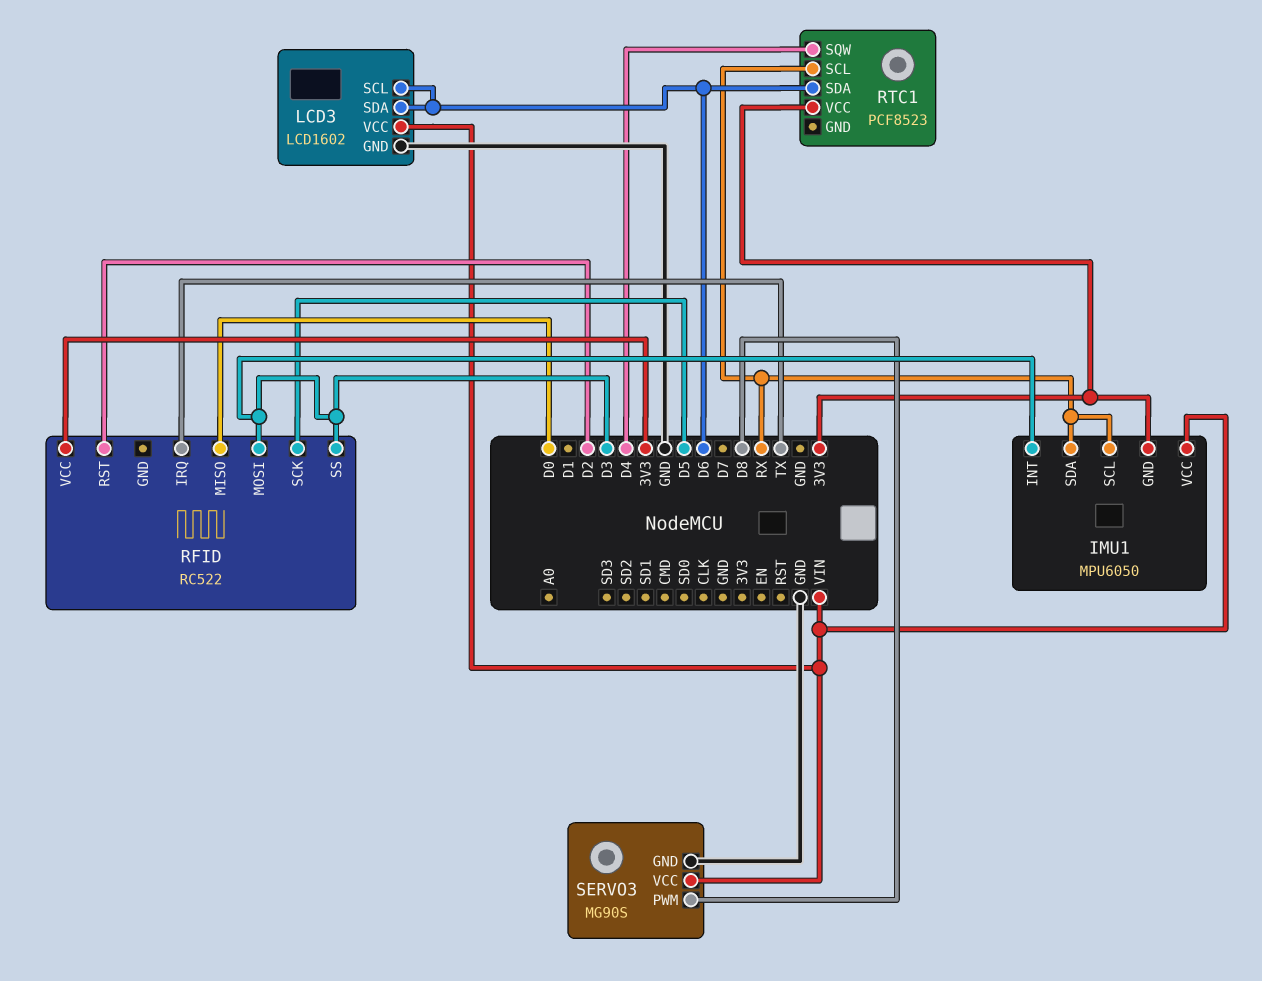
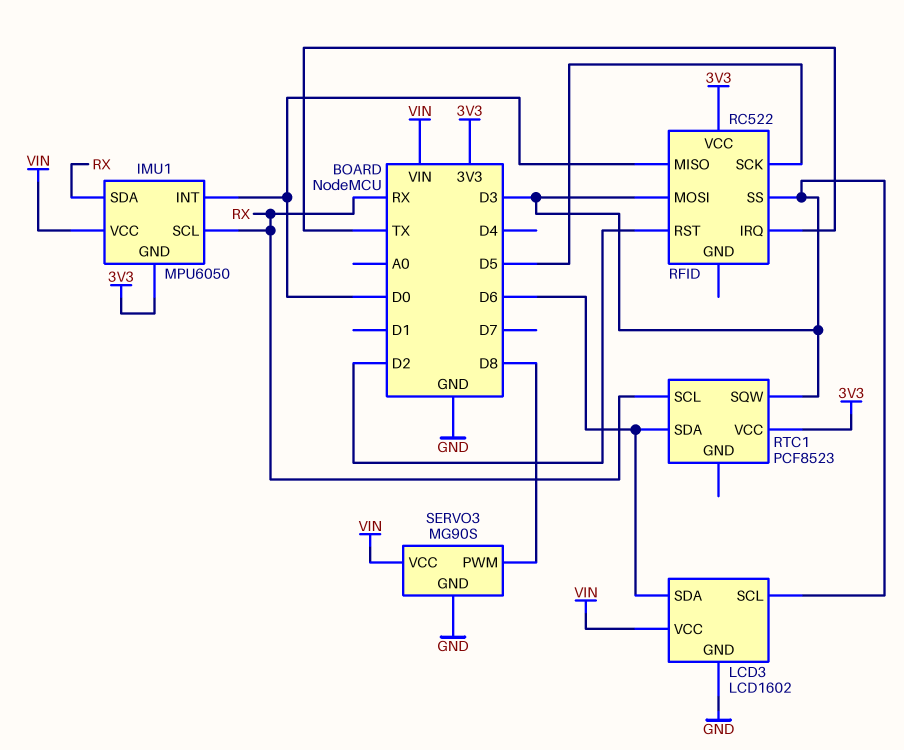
IMU1 pin INT: D3 -> D0
LCD3 pin SCL: D6 -> D3
RTC1 pin SQW: D4 -> D3

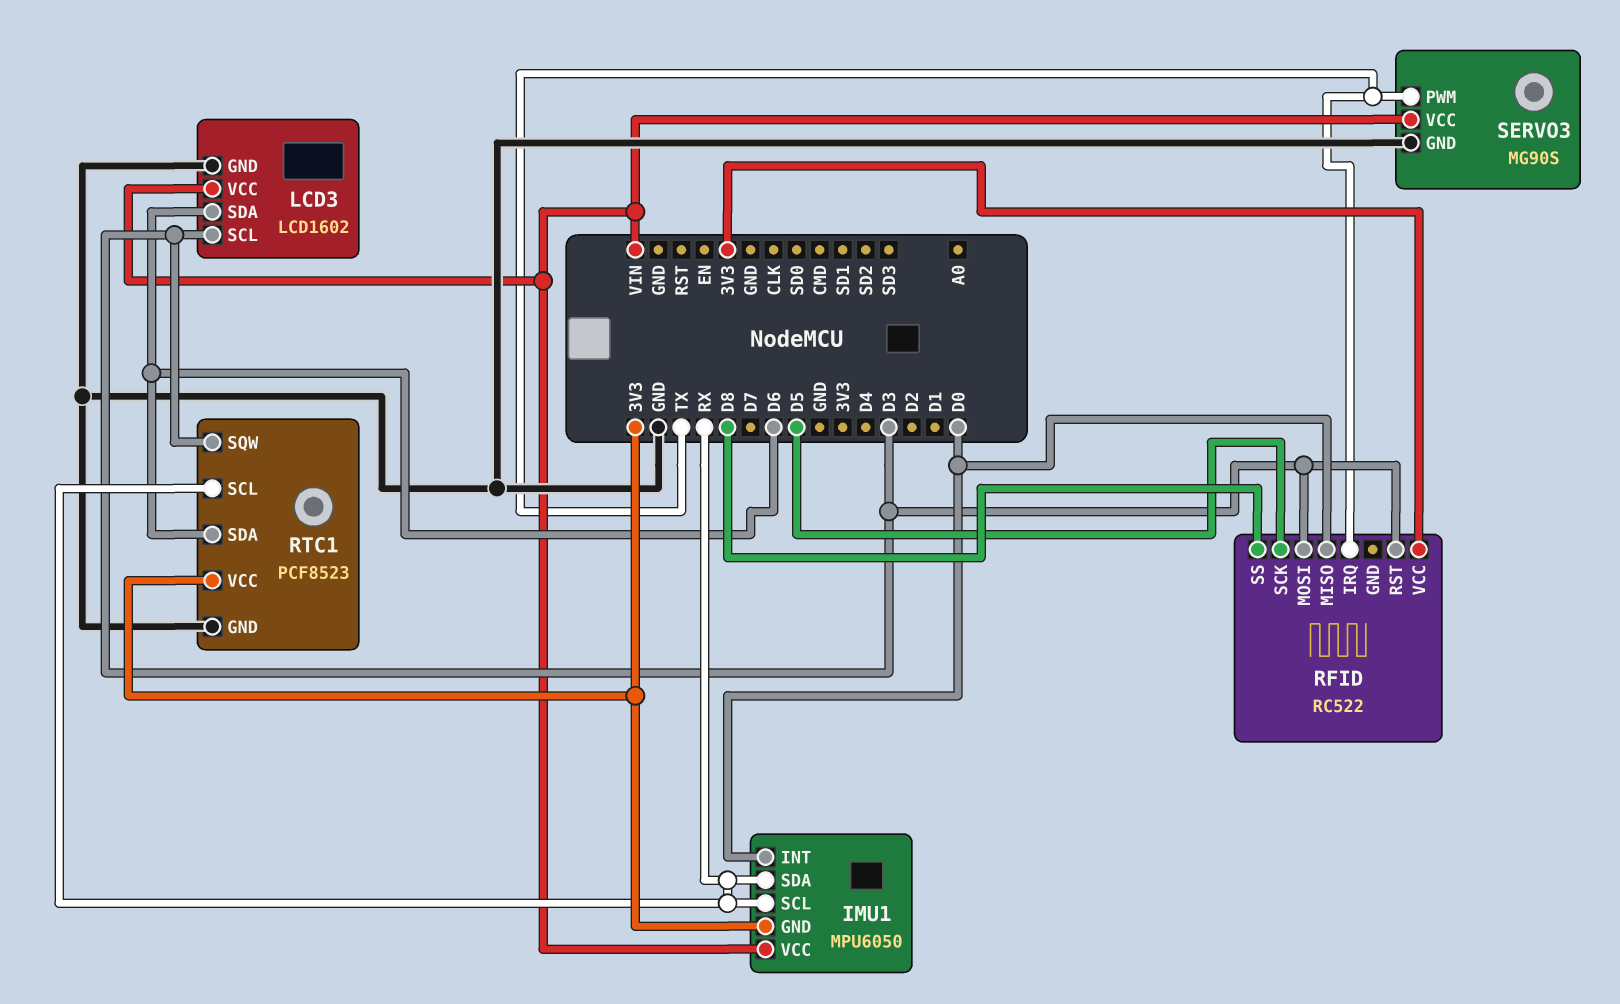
RFID pin RST: D2 -> D3
RFID pin SS: D3 -> D8
RTC1 pin GND: none -> GND
SERVO3 pin PWM: D8 -> TX

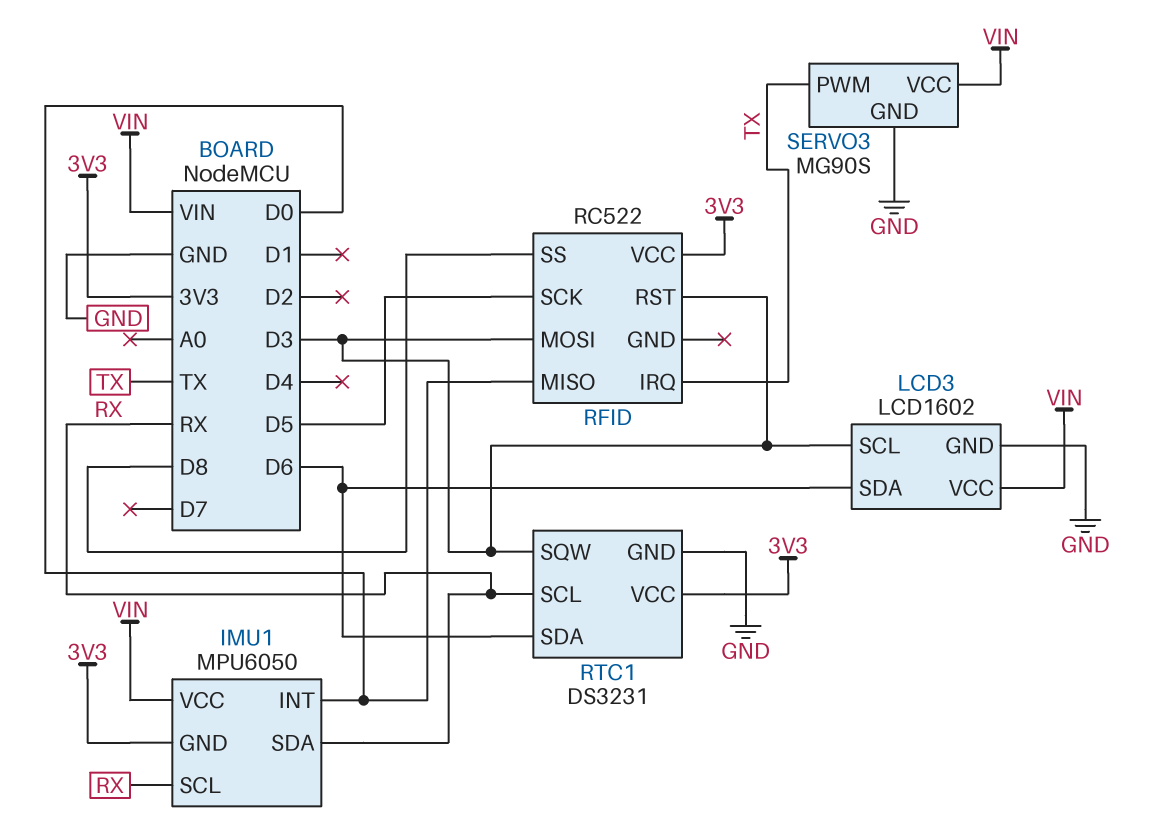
RTC1: PCF8523 -> DS3231

